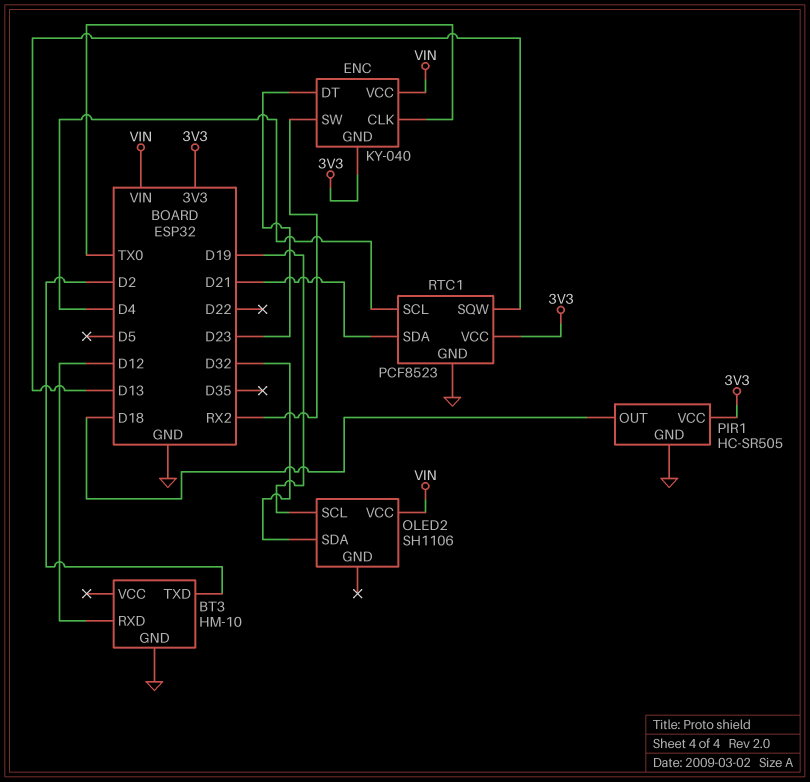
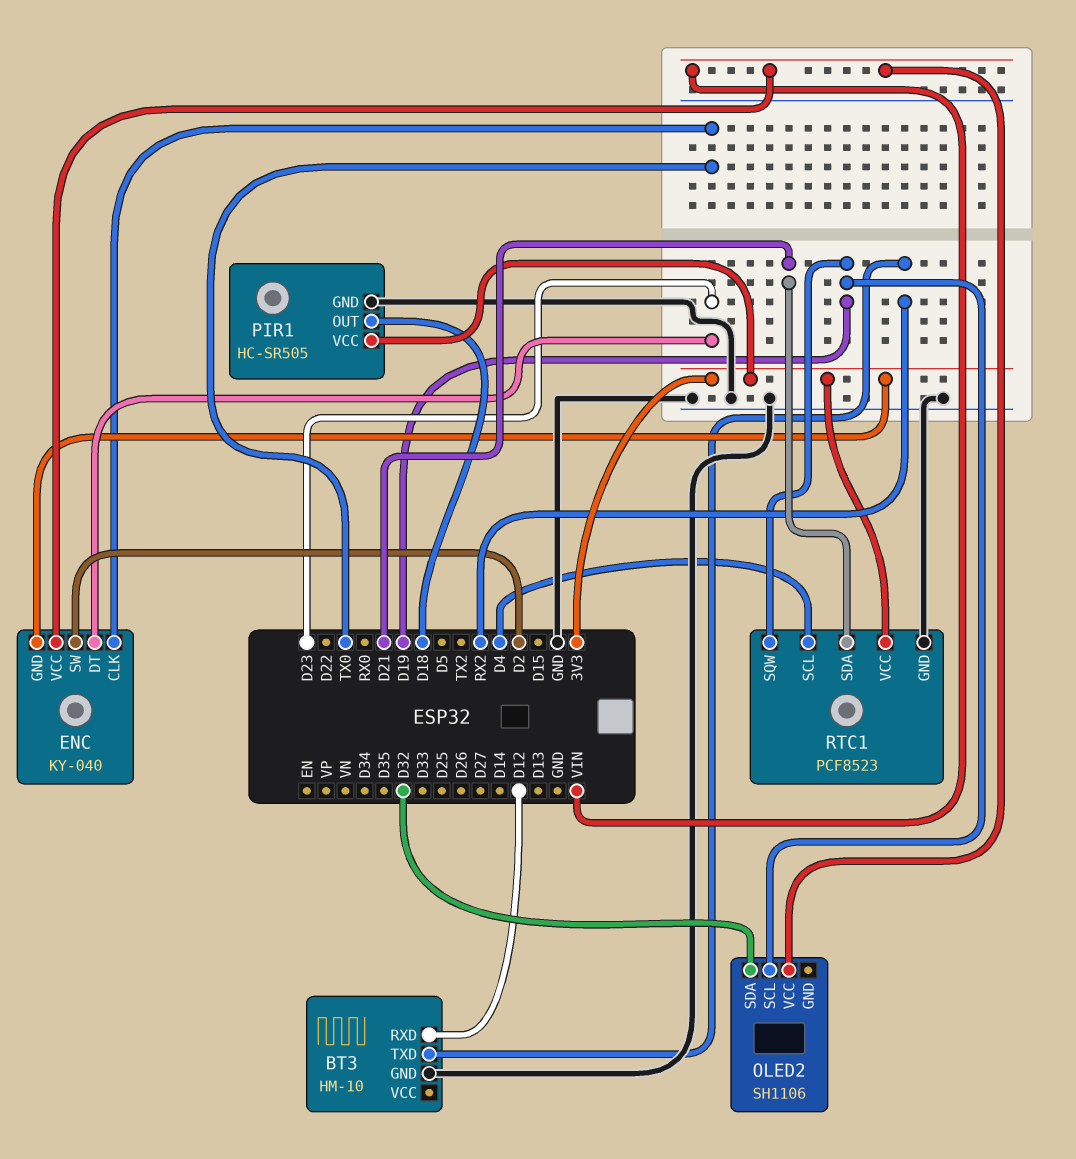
BT3 pin TXD: D2 -> RX2
ENC pin SW: RX2 -> D2
RTC1 pin SQW: D13 -> D19

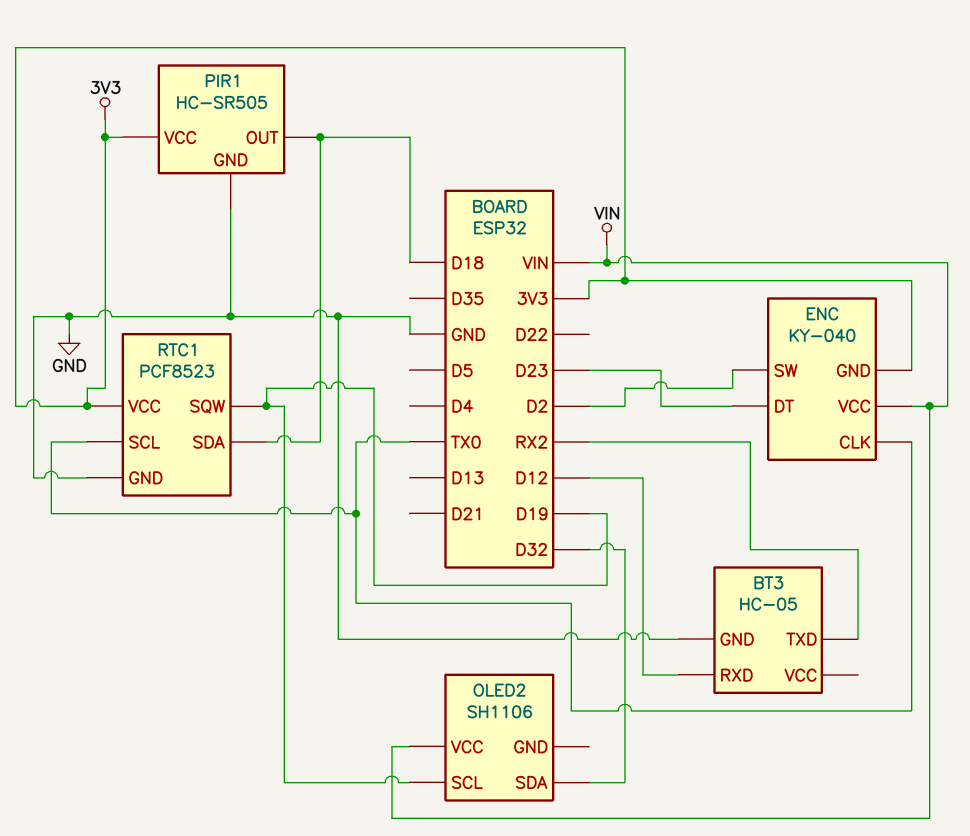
BT3: HM-10 -> HC-05
RTC1 pin SCL: D4 -> TX0
RTC1 pin SDA: D21 -> D18

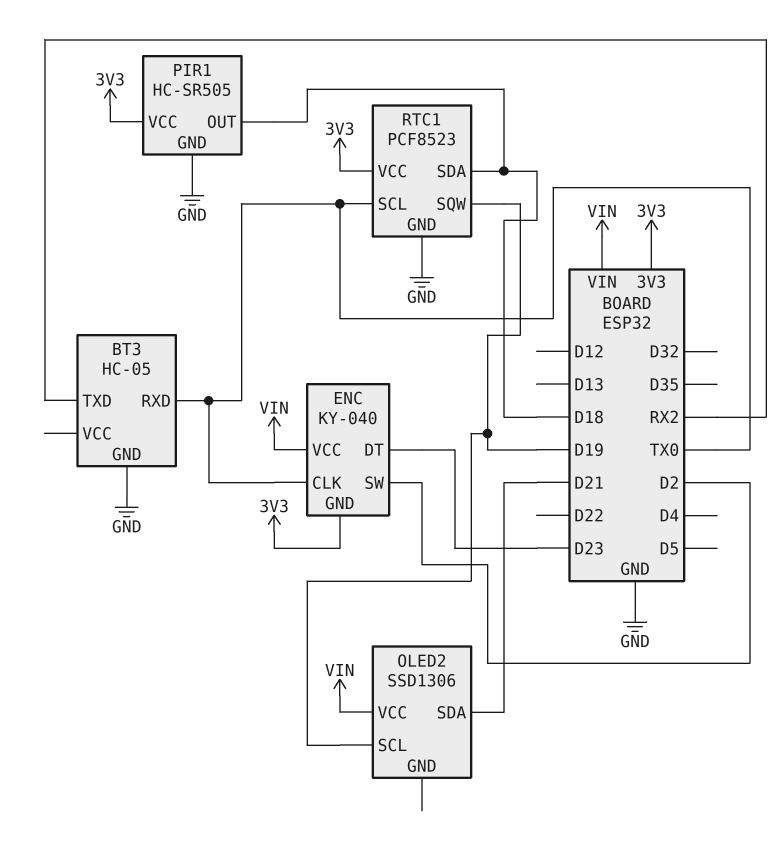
BT3 pin RXD: D12 -> TX0
OLED2: SH1106 -> SSD1306
OLED2 pin SDA: D32 -> D21

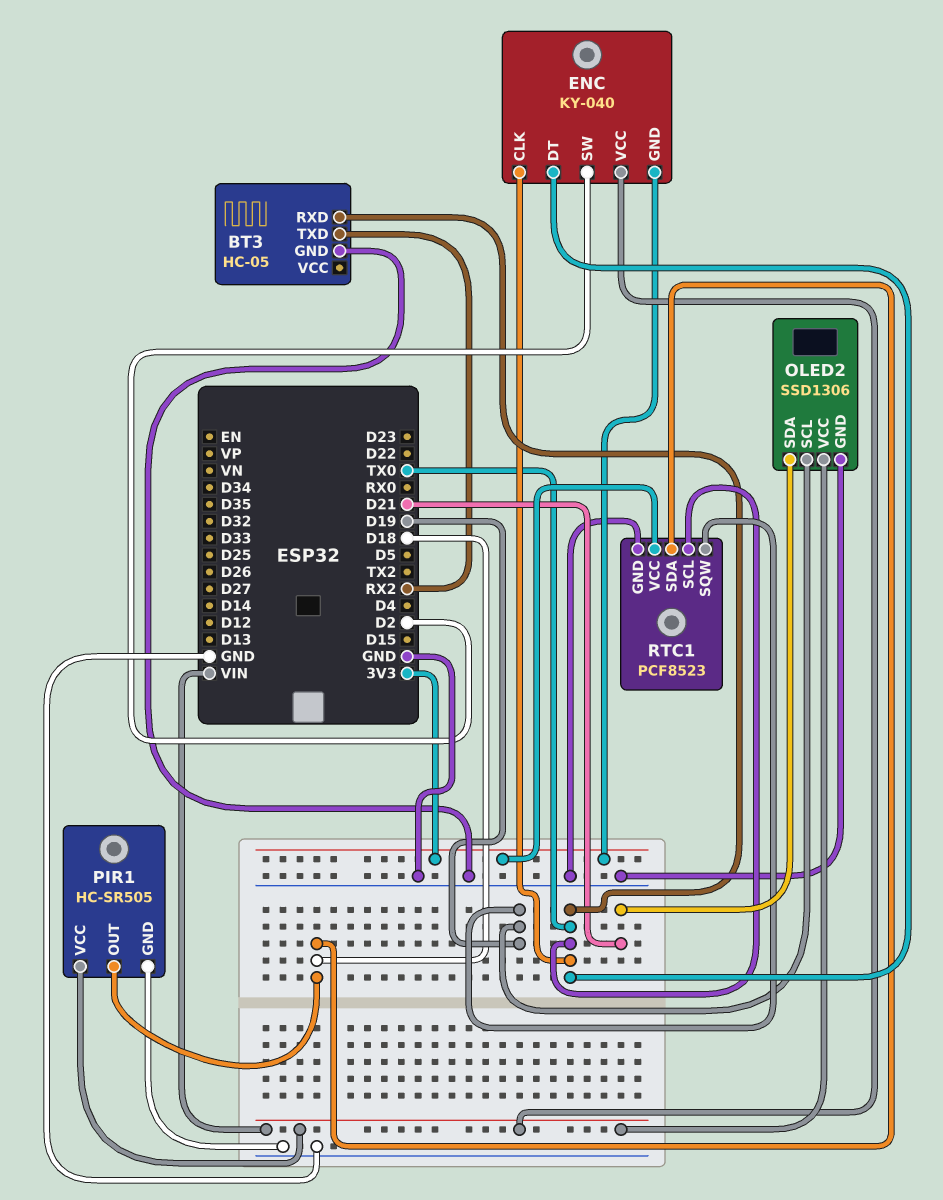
ENC pin DT: D23 -> TX0
OLED2 pin GND: none -> GND
PIR1 pin VCC: 3V3 -> VIN

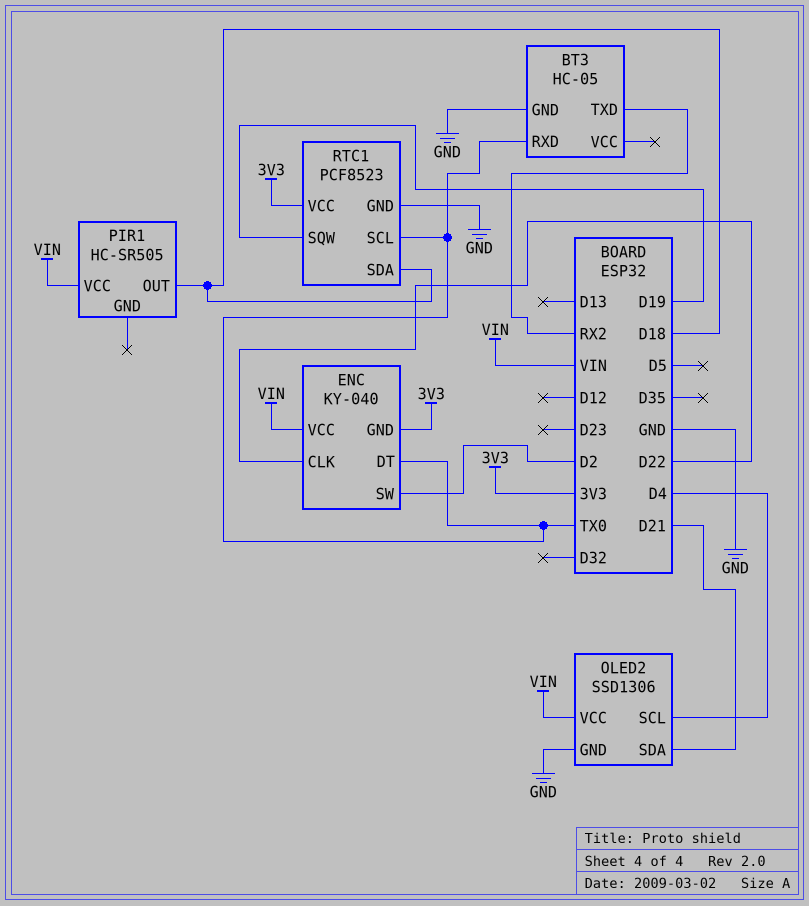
ENC pin CLK: TX0 -> D22
OLED2 pin SCL: D19 -> D4
PIR1 pin GND: GND -> none

